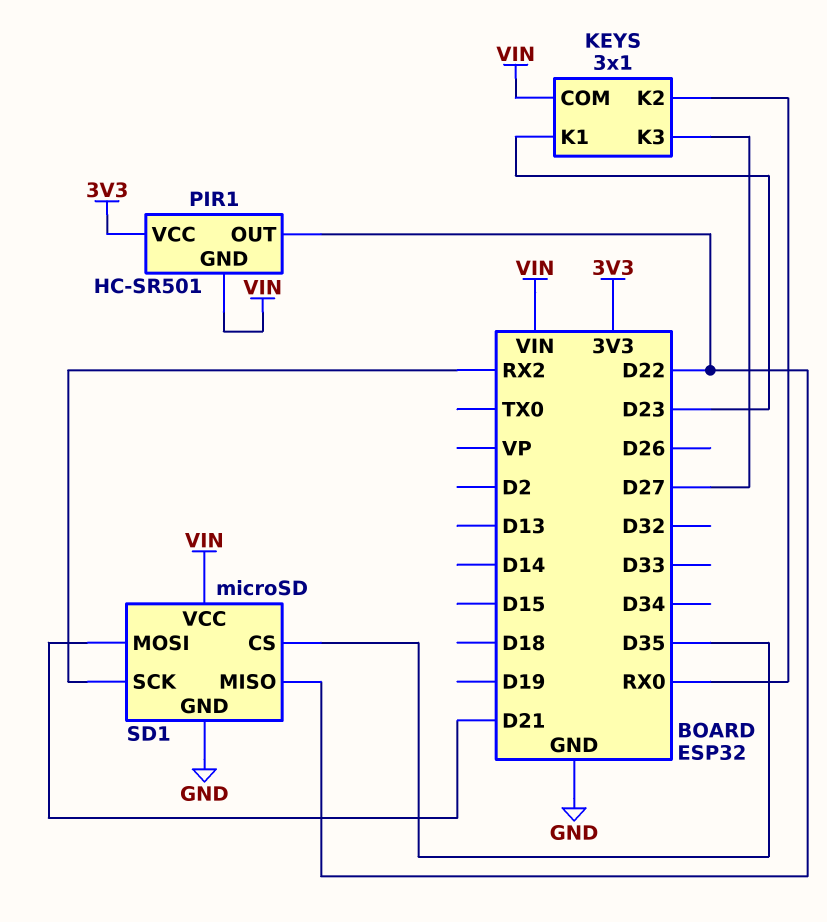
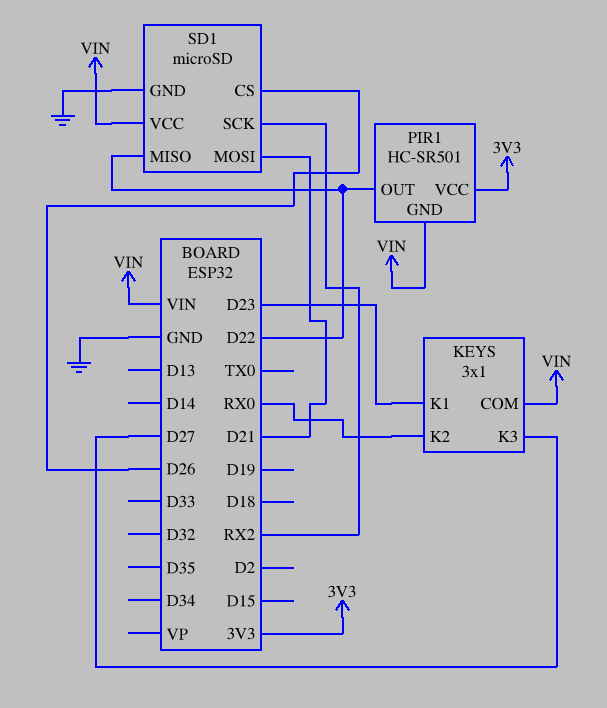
SD1 pin CS: D35 -> D26

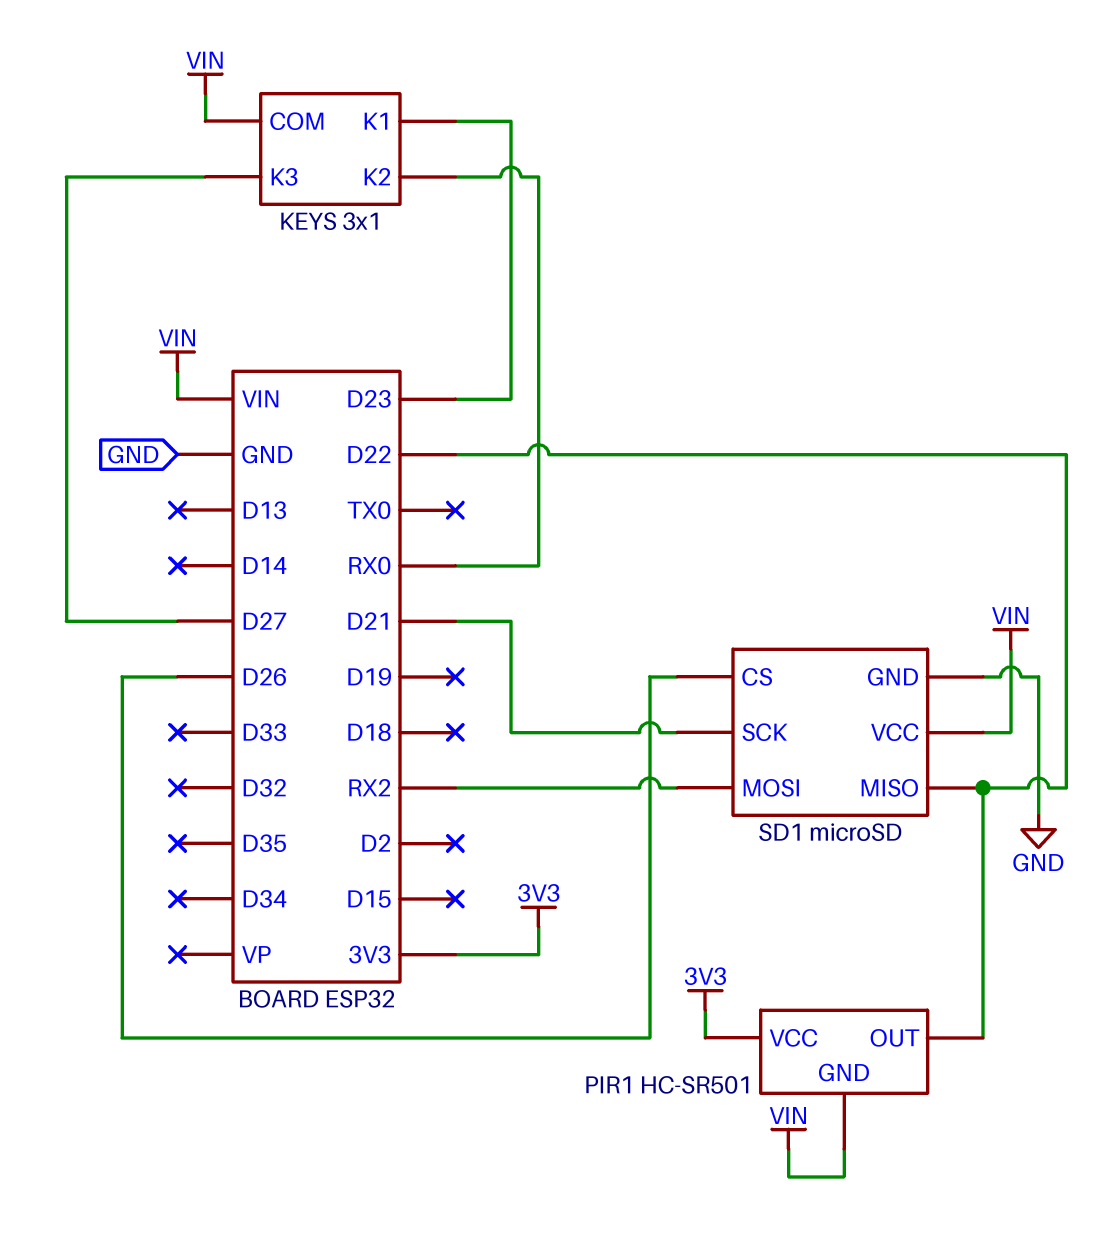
SD1 pin MOSI: D21 -> RX2
SD1 pin SCK: RX2 -> D21

